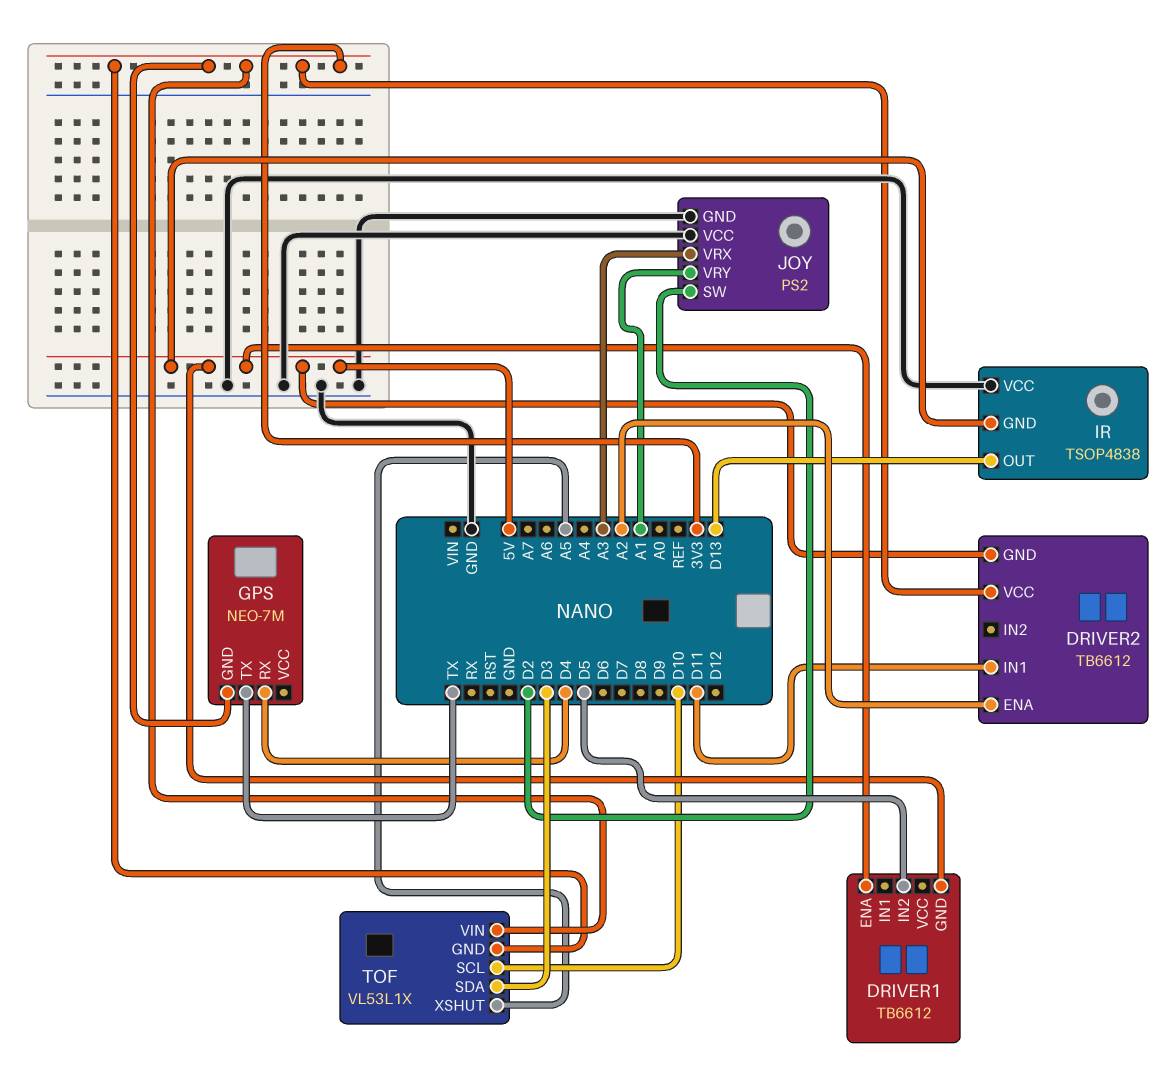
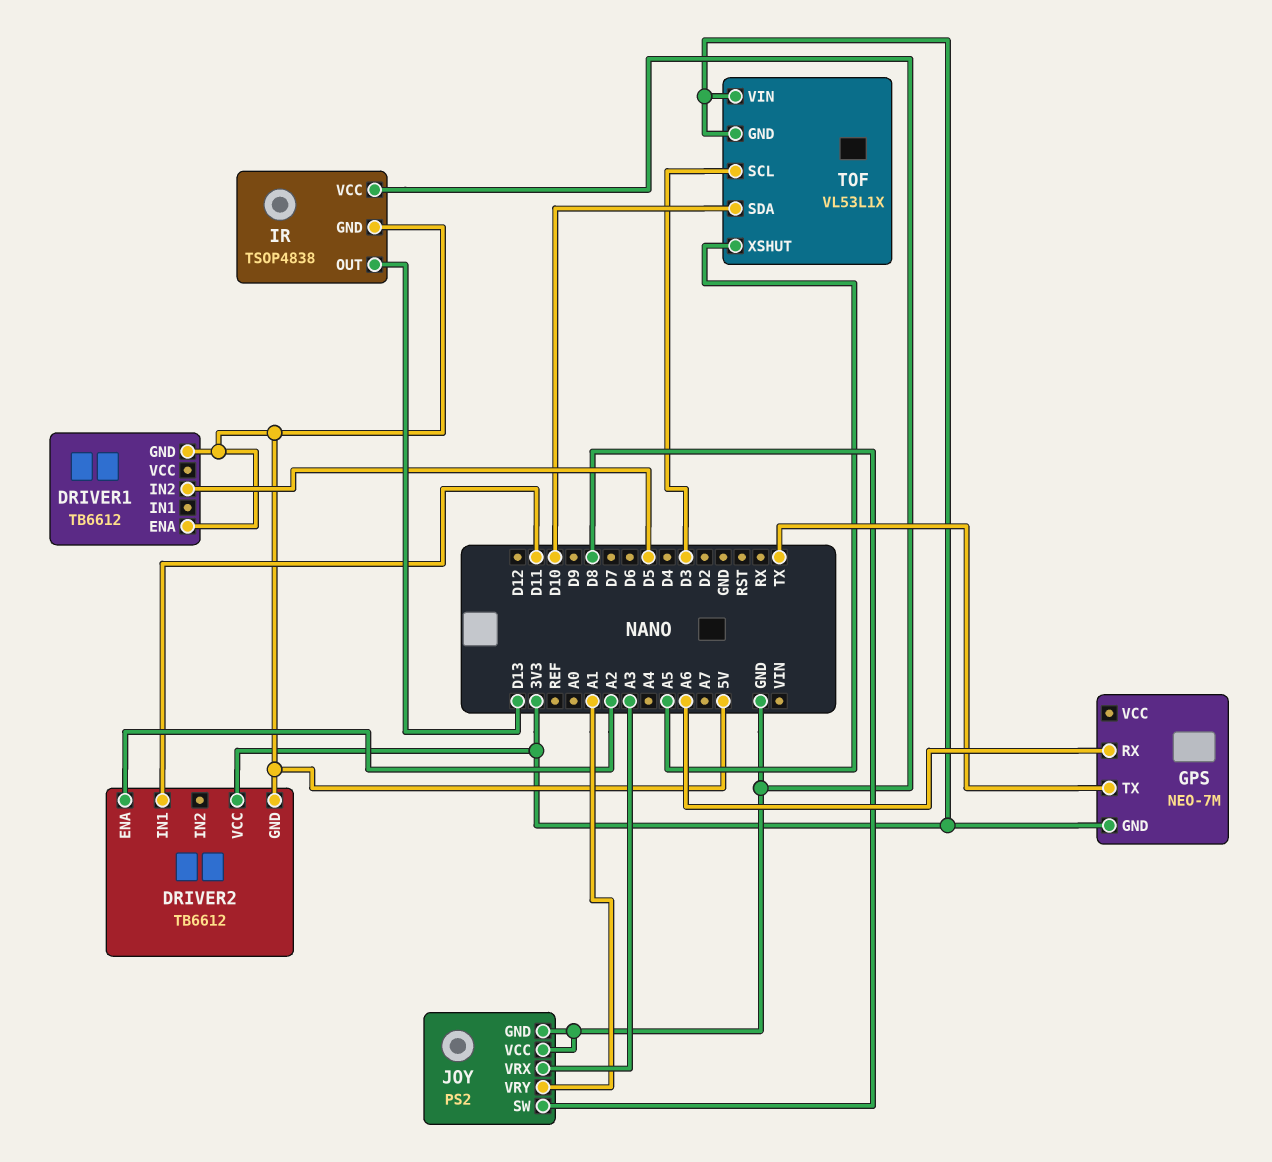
GPS pin RX: D4 -> A6
JOY pin SW: D2 -> D8
TOF pin SCL: D10 -> D3
TOF pin SDA: D3 -> D10

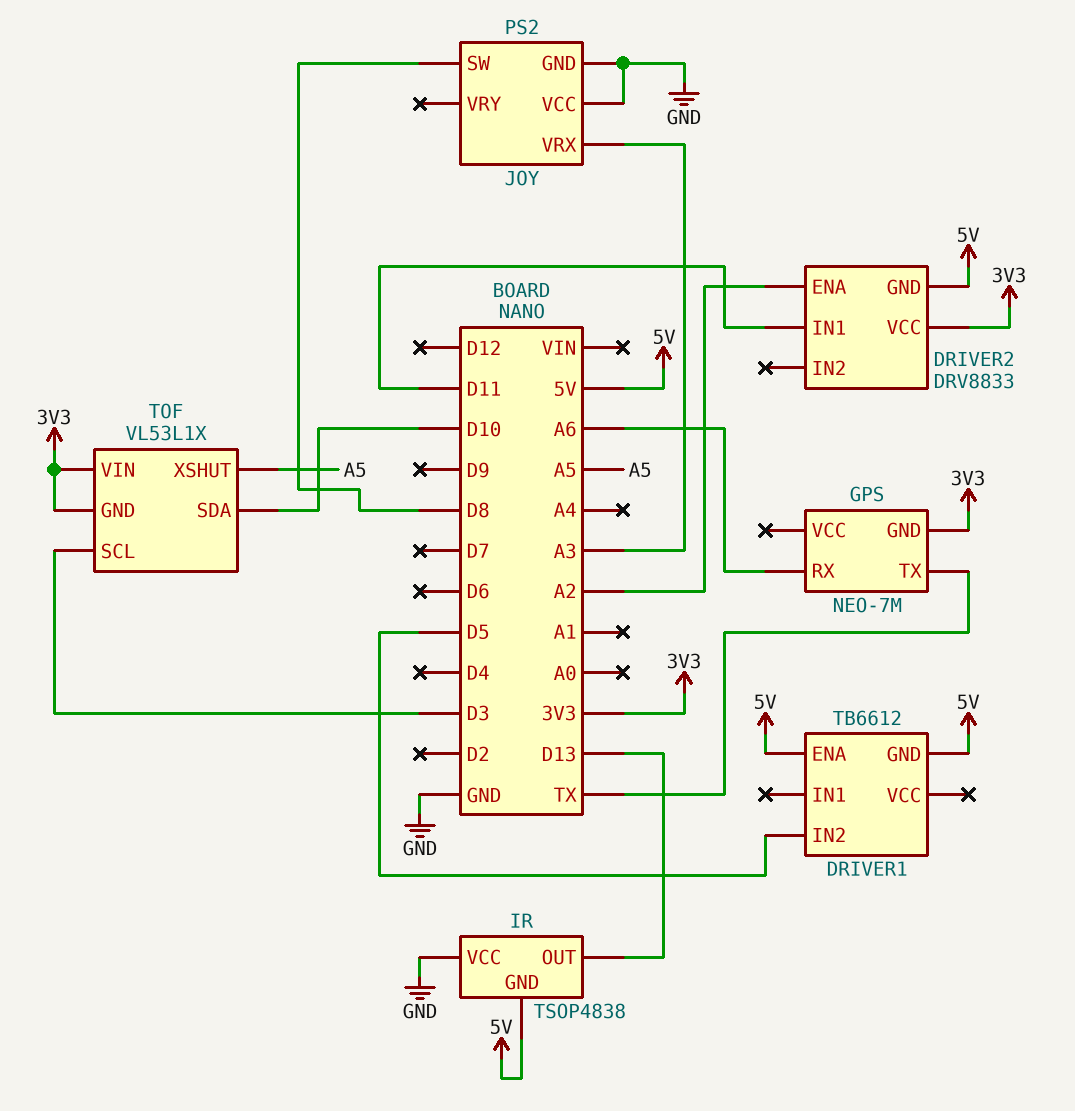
DRIVER2: TB6612 -> DRV8833
JOY pin VRY: A1 -> none

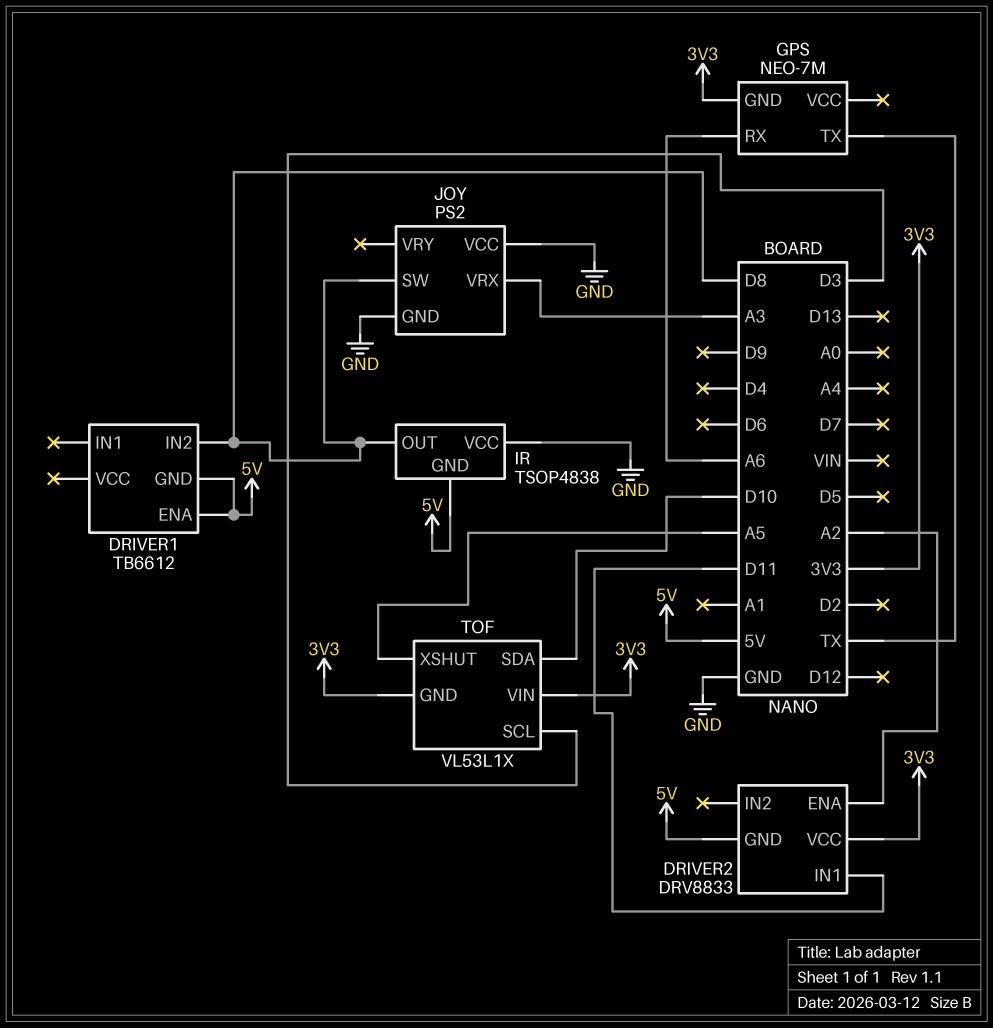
DRIVER1 pin IN2: D5 -> D8
IR pin OUT: D13 -> D8

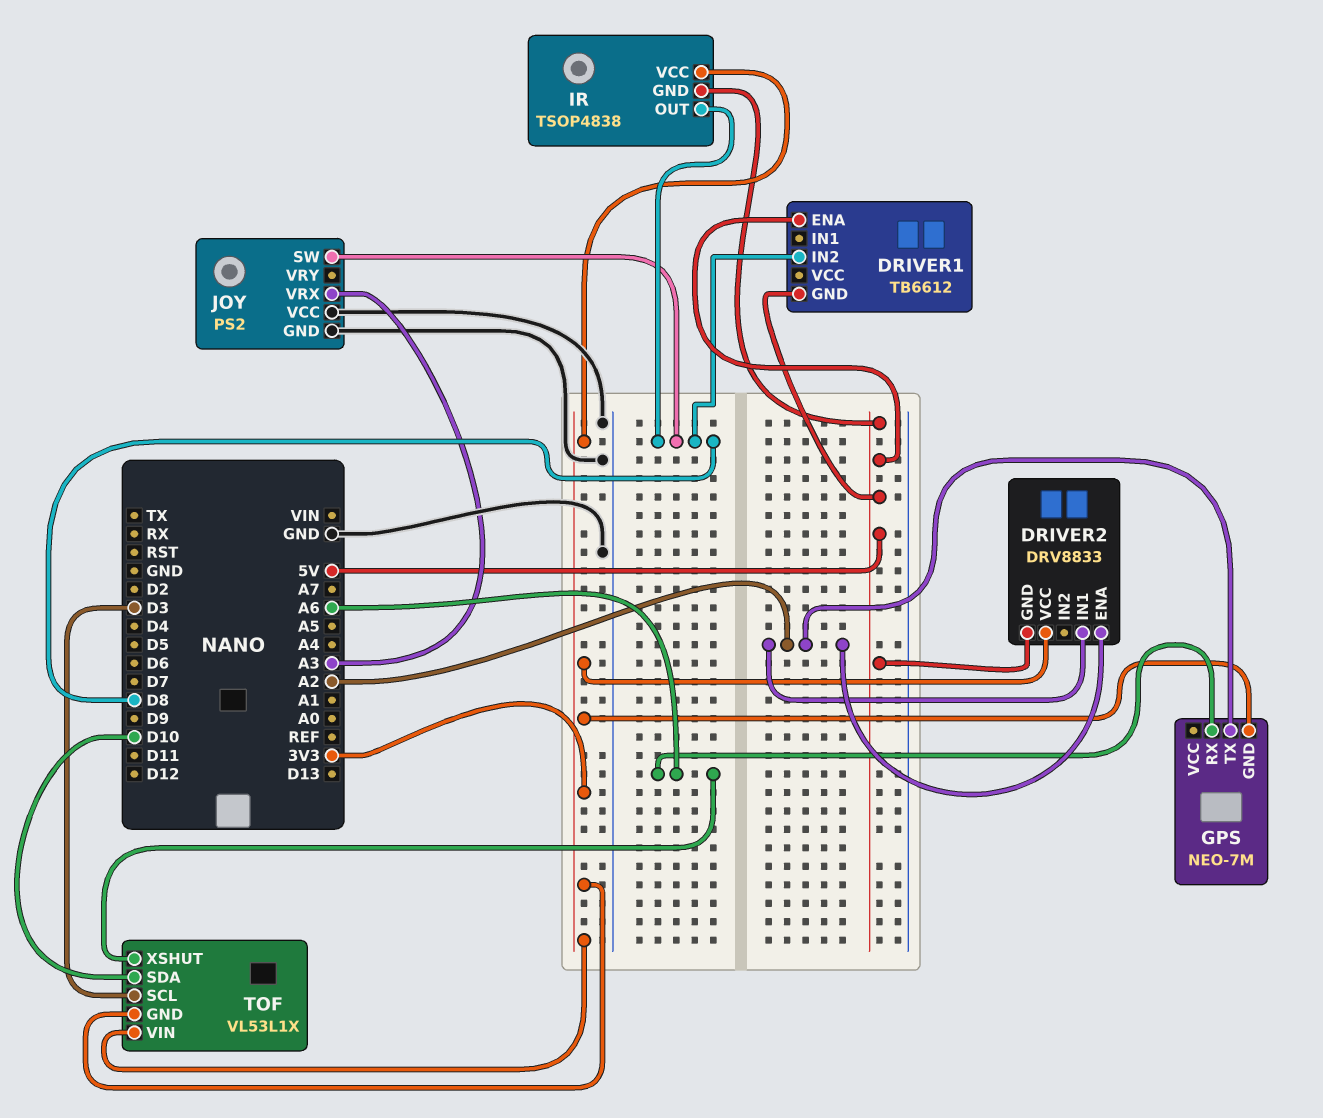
DRIVER2 pin IN1: D11 -> A2
GPS pin TX: TX -> A2
IR pin VCC: GND -> 3V3
TOF pin XSHUT: A5 -> A6

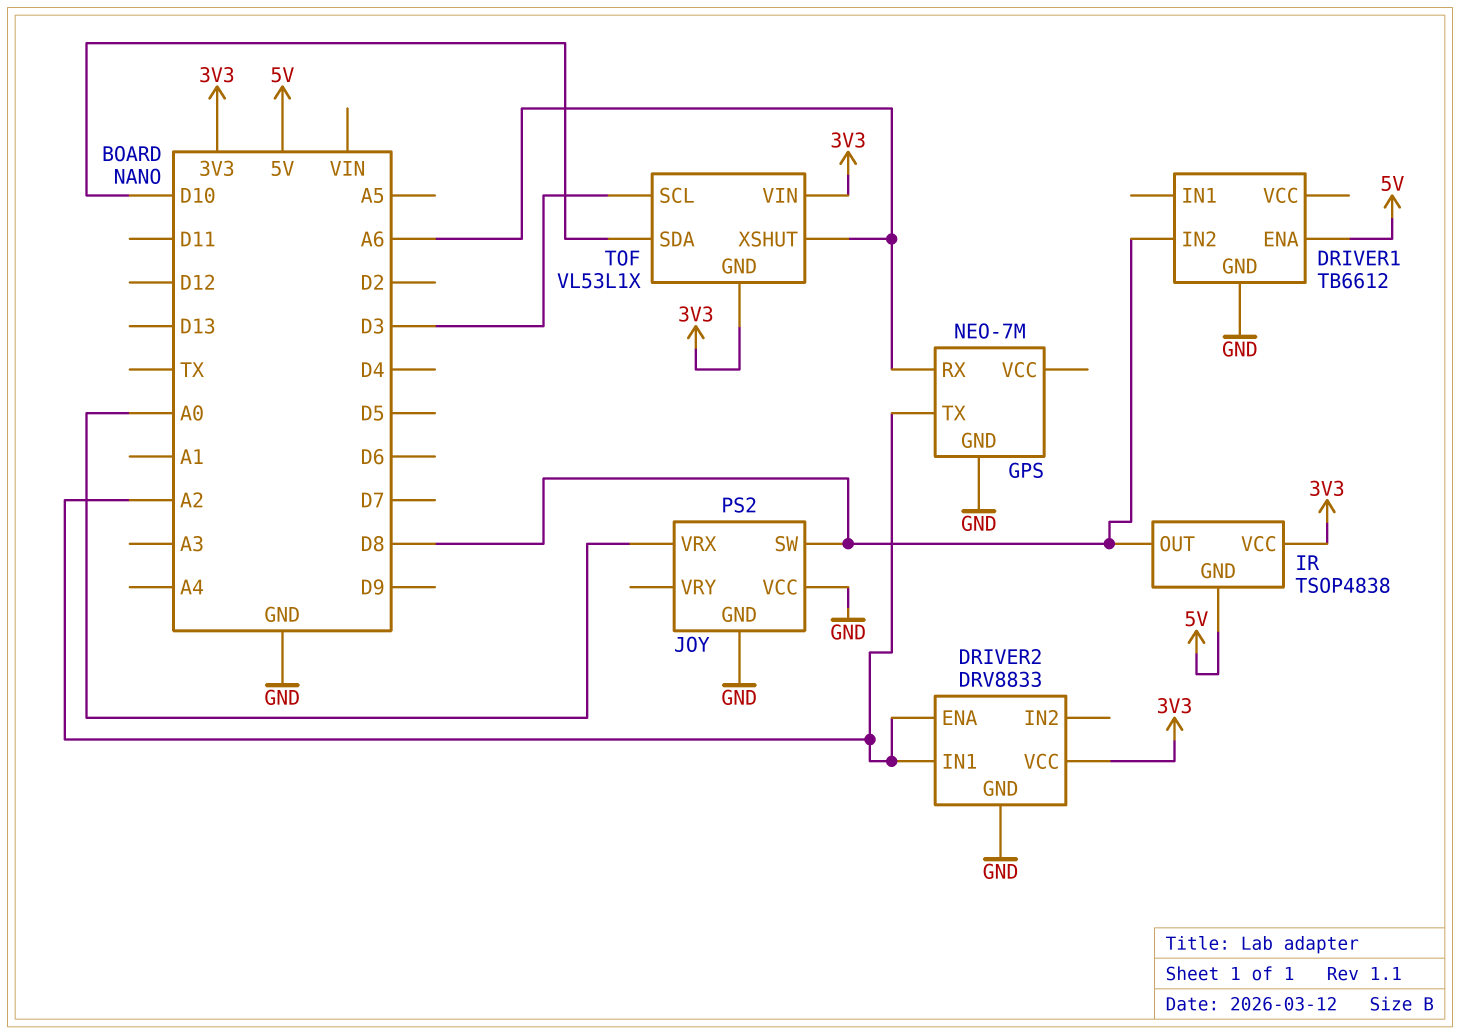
DRIVER1 pin GND: 5V -> GND
DRIVER2 pin GND: 5V -> GND
GPS pin GND: 3V3 -> GND
JOY pin VRX: A3 -> A0

